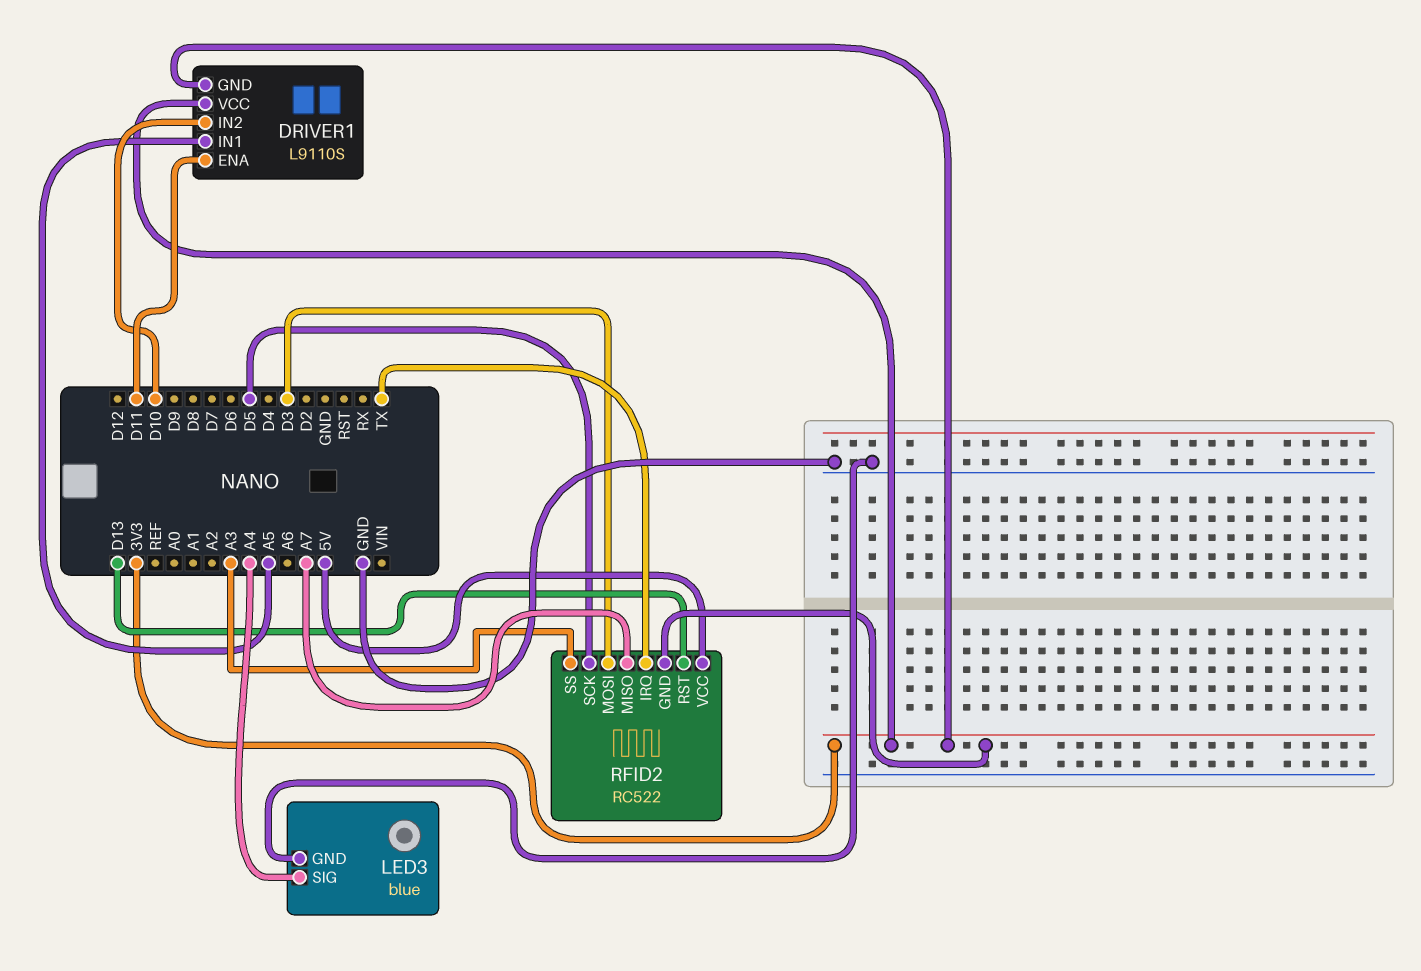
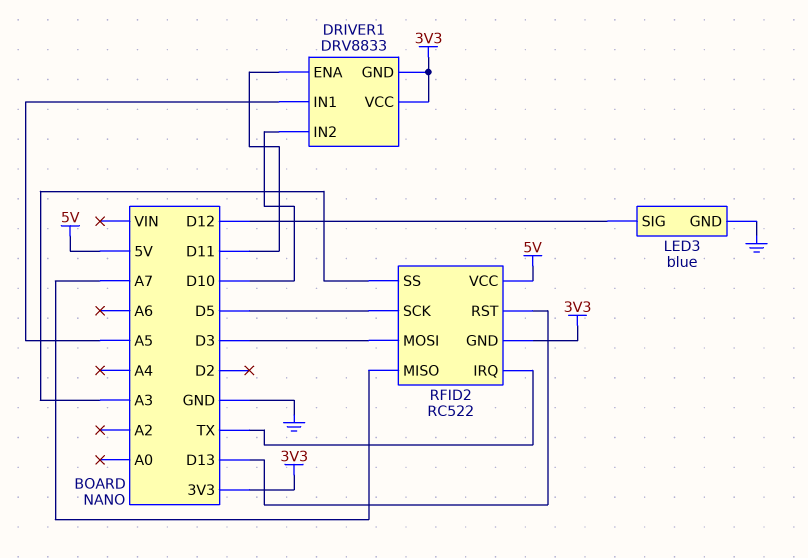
DRIVER1: L9110S -> DRV8833
LED3 pin SIG: A4 -> D12

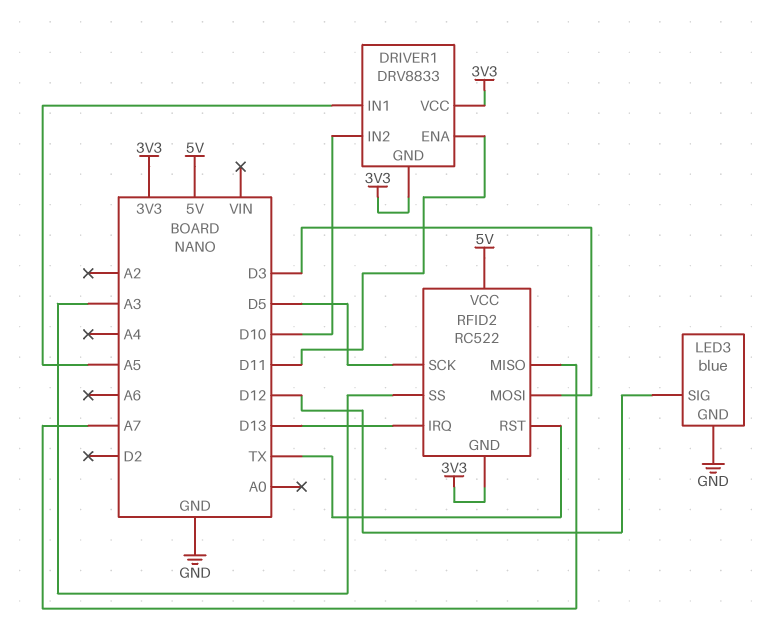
RFID2 pin IRQ: TX -> D13
RFID2 pin RST: D13 -> TX

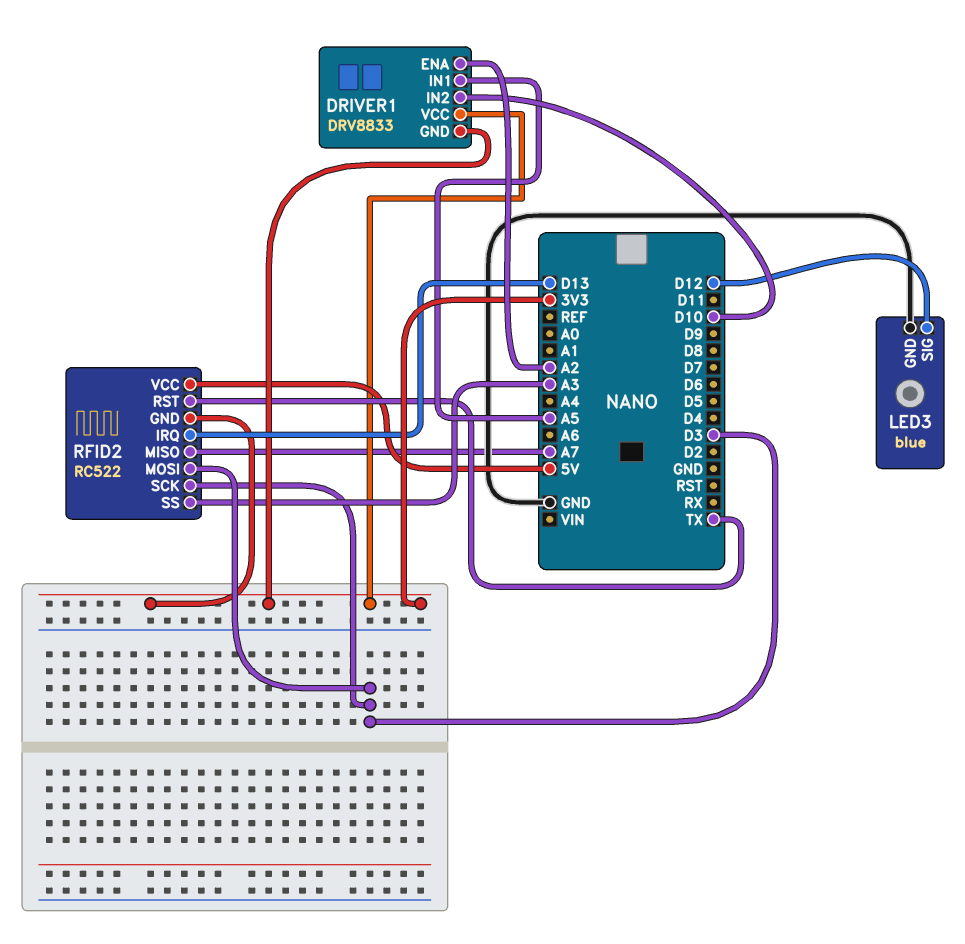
DRIVER1 pin ENA: D11 -> A2
RFID2 pin SCK: D5 -> D3

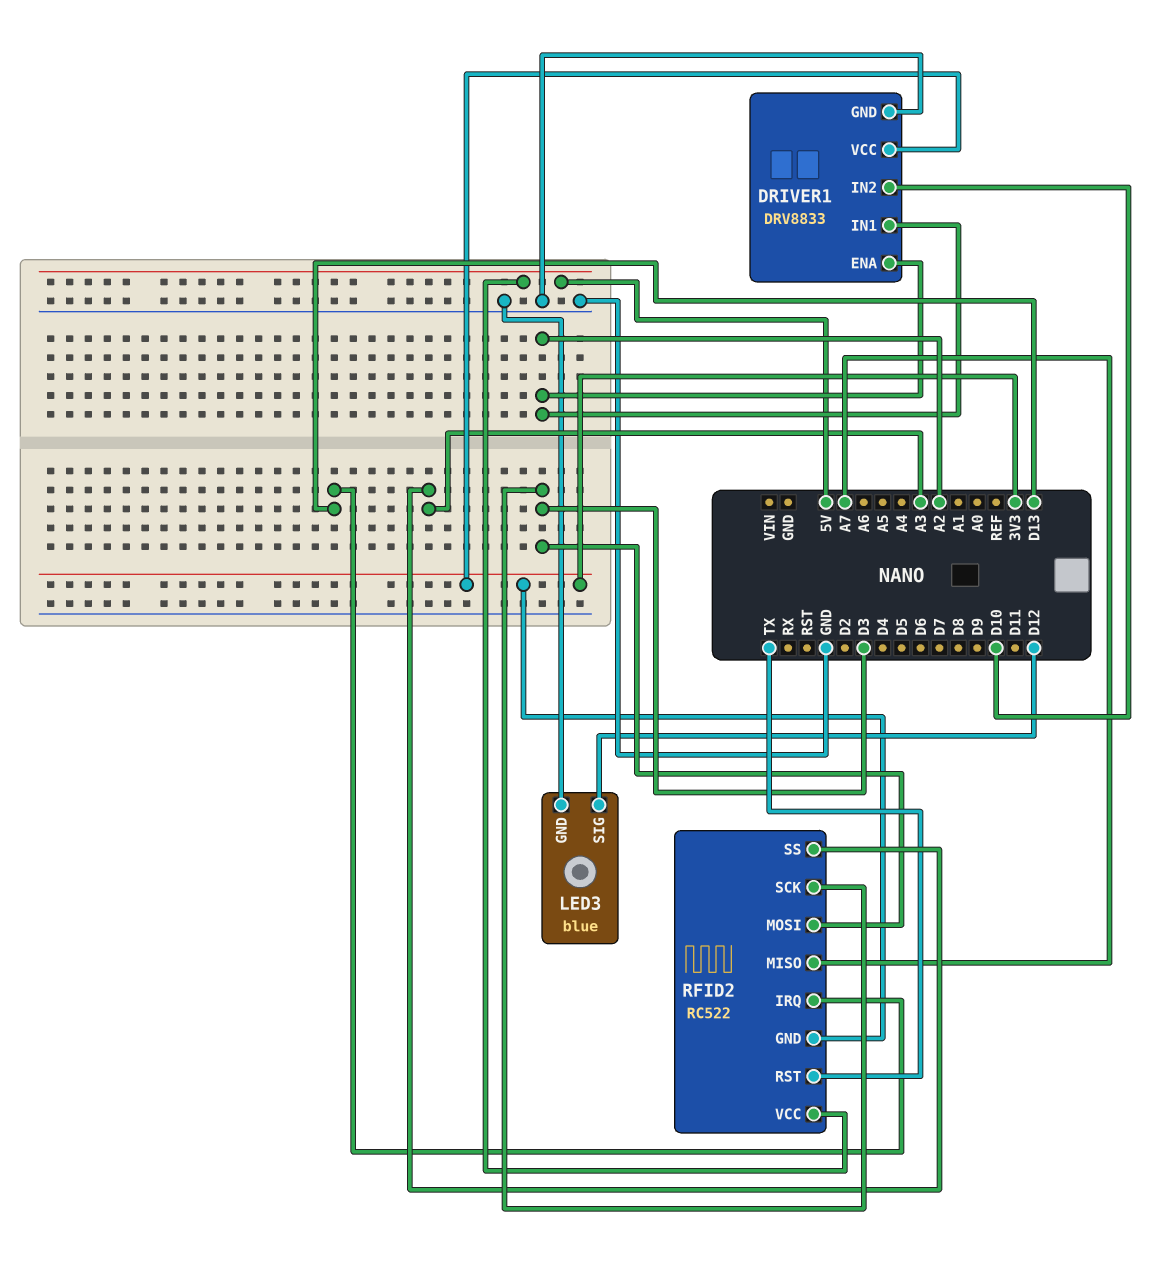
DRIVER1 pin GND: 3V3 -> GND
DRIVER1 pin IN1: A5 -> A2

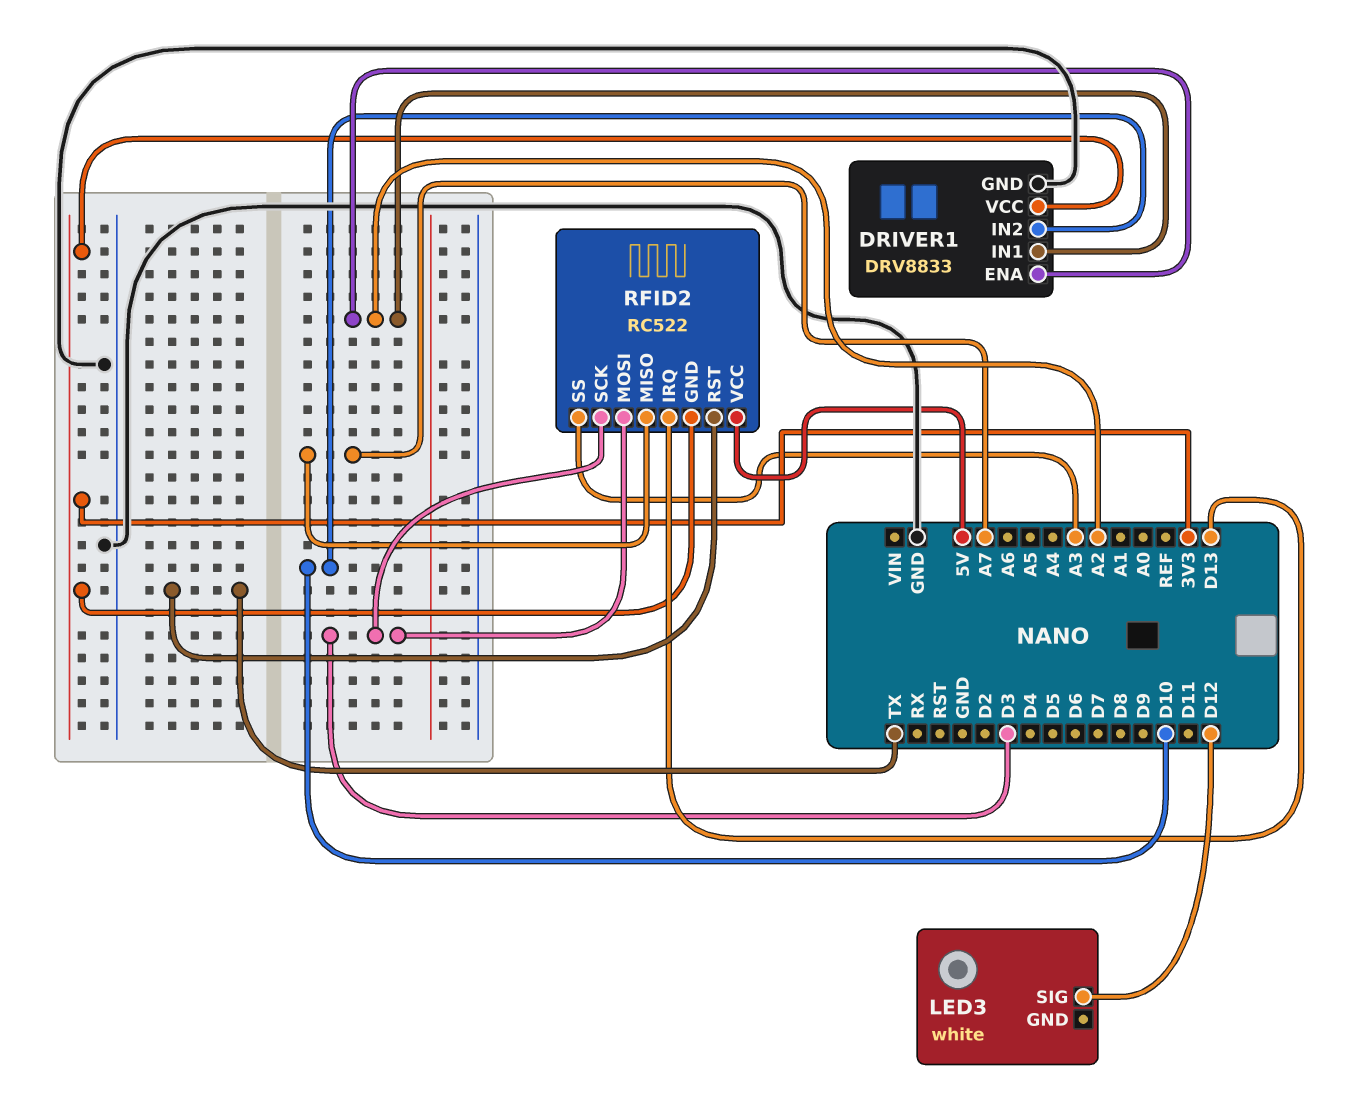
LED3: blue -> white
LED3 pin GND: GND -> none

